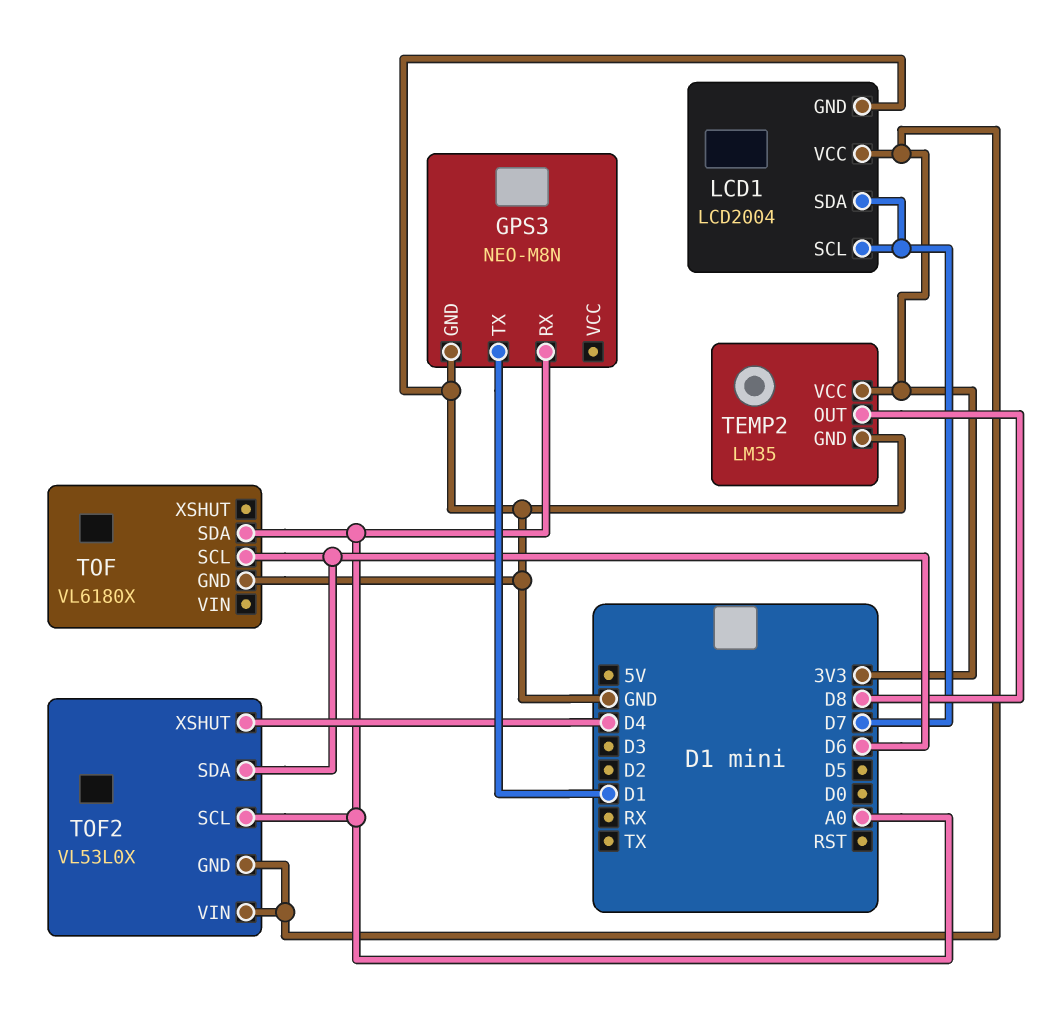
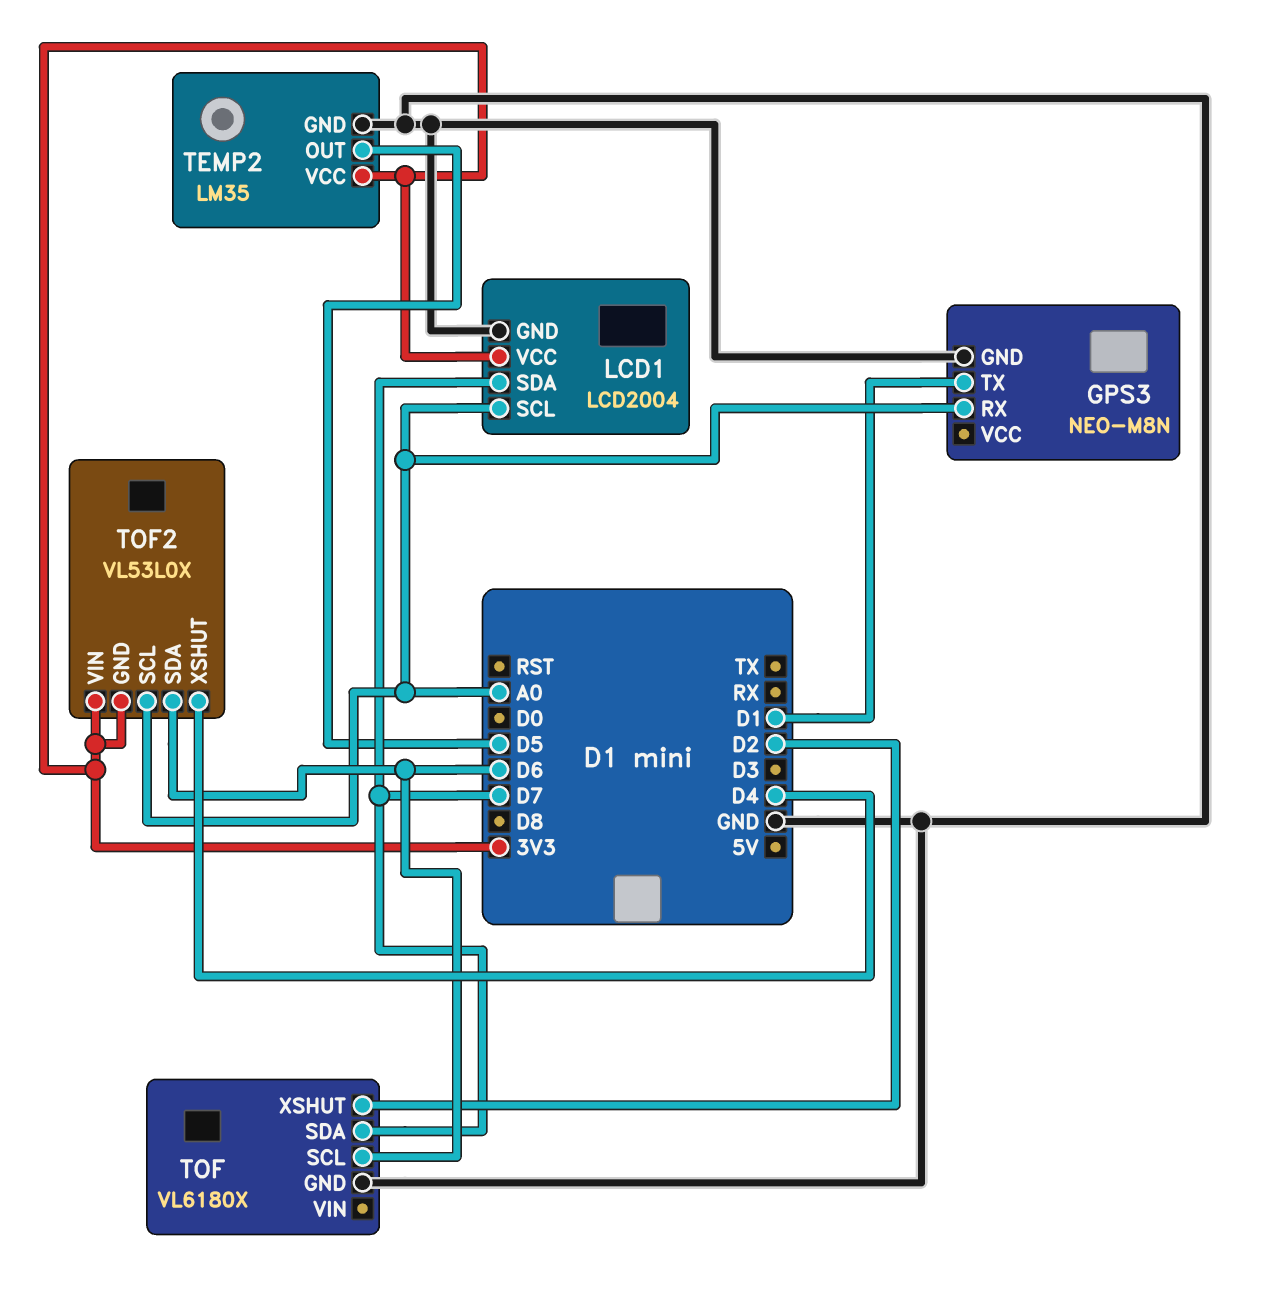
LCD1 pin SCL: D7 -> A0
TEMP2 pin OUT: D8 -> D5
TOF pin SDA: A0 -> D7
TOF pin XSHUT: none -> D2

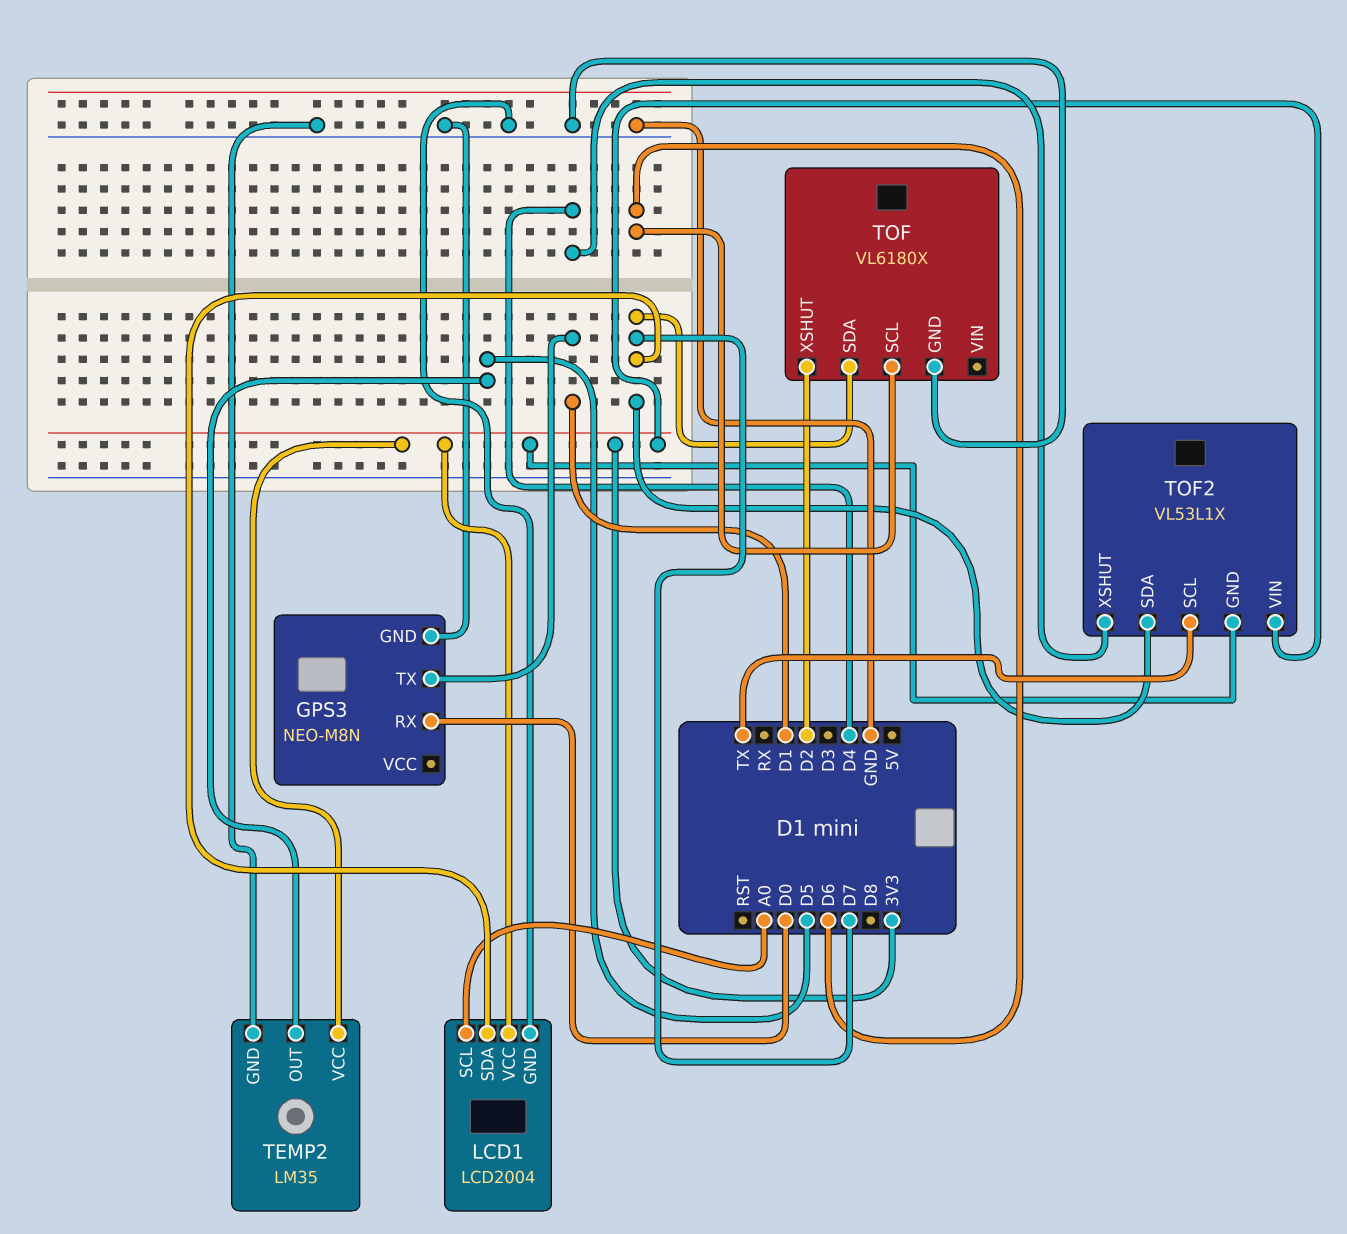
GPS3 pin RX: A0 -> D0
TOF2: VL53L0X -> VL53L1X
TOF2 pin SCL: A0 -> TX
TOF2 pin SDA: D6 -> D7

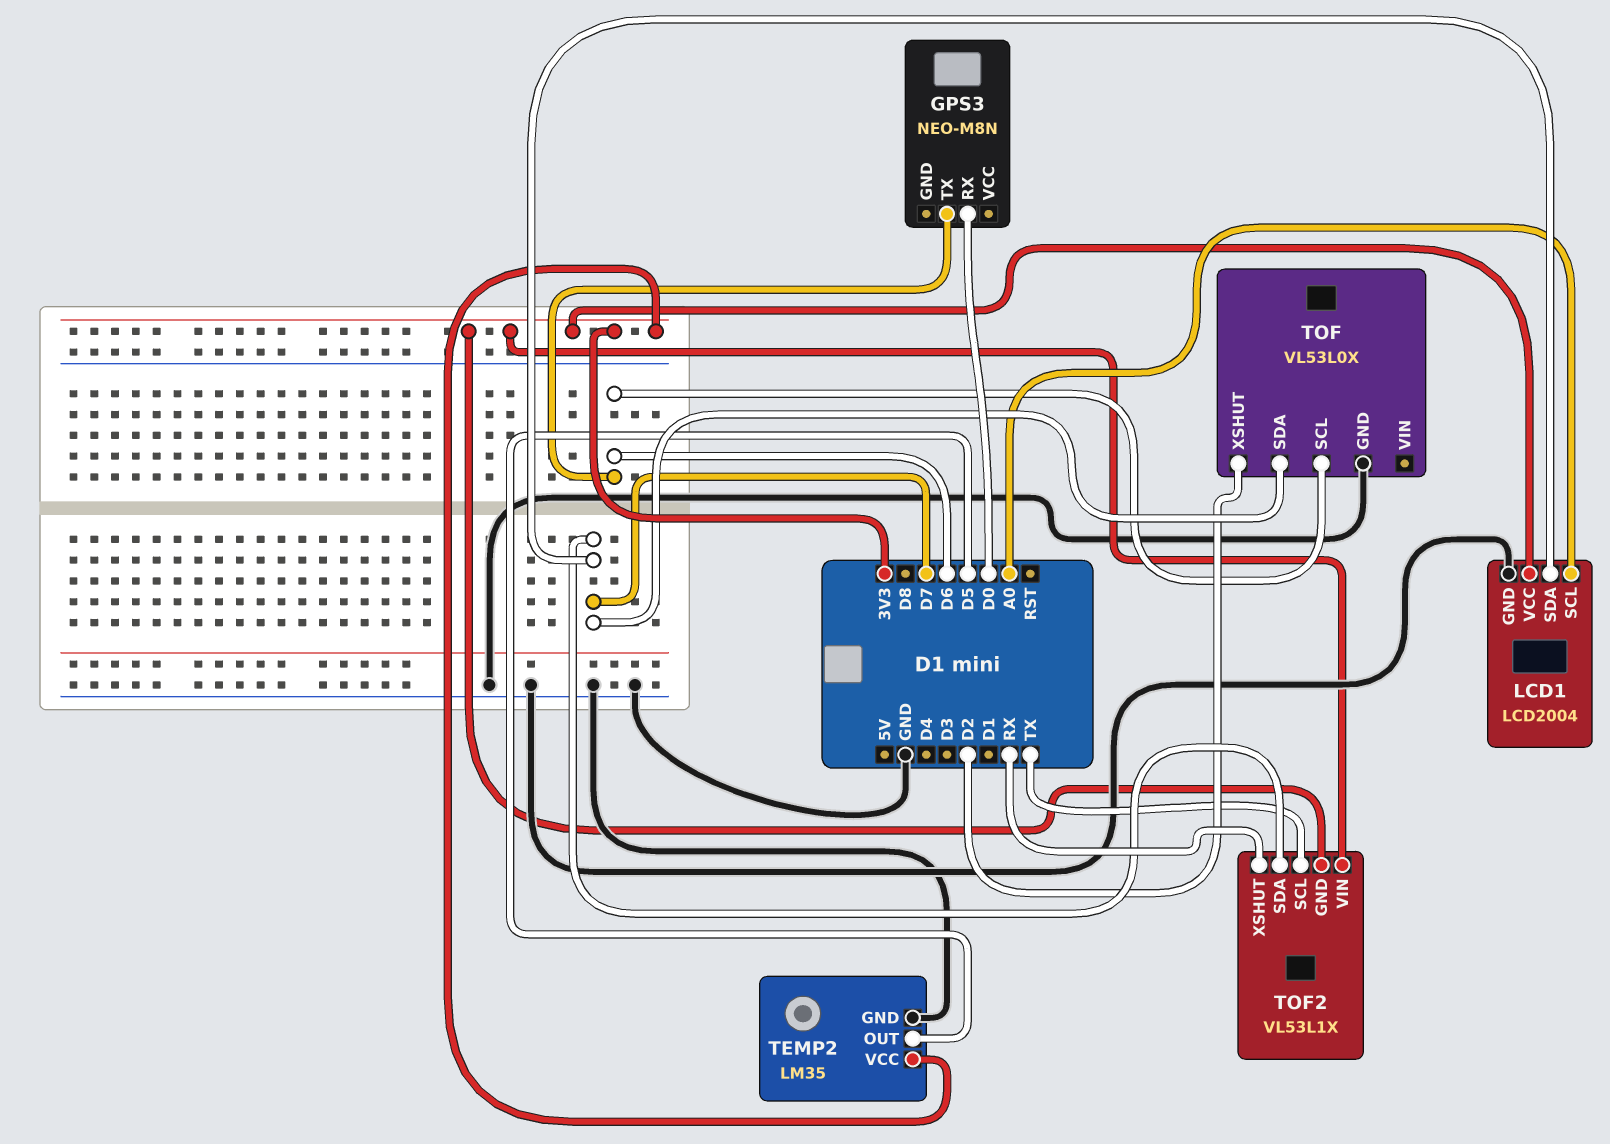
GPS3 pin GND: GND -> none
GPS3 pin TX: D1 -> D6
TOF: VL6180X -> VL53L0X
TOF2 pin XSHUT: D4 -> RX

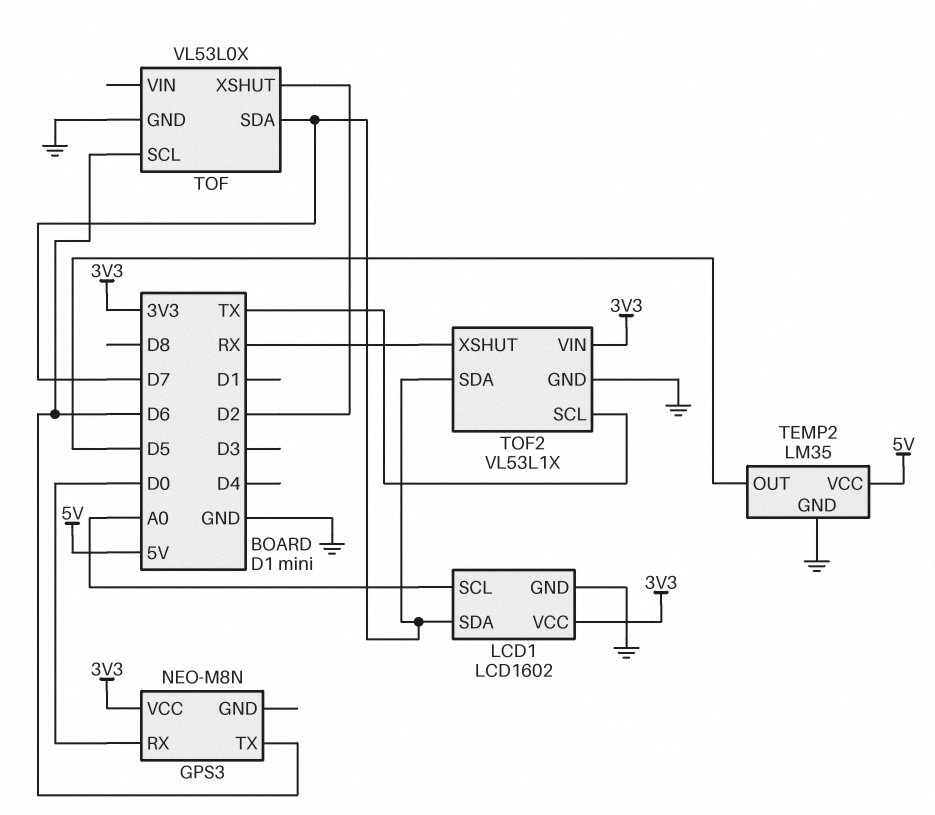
GPS3 pin VCC: none -> 3V3
LCD1: LCD2004 -> LCD1602
TEMP2 pin VCC: 3V3 -> 5V
TOF2 pin GND: 3V3 -> GND

